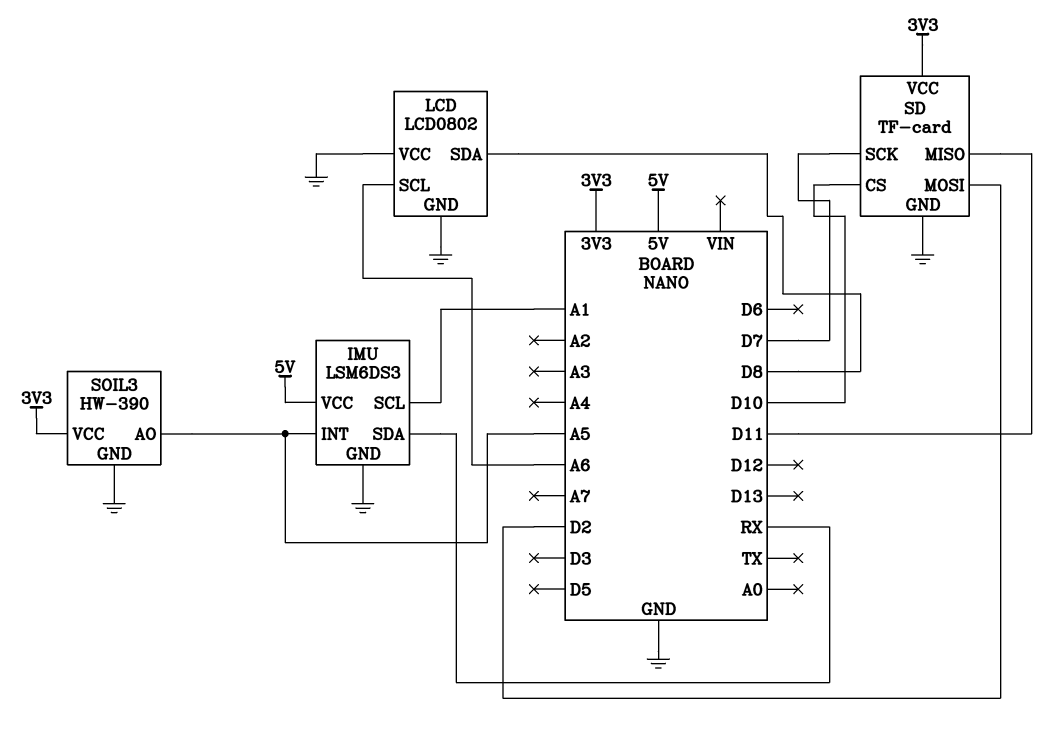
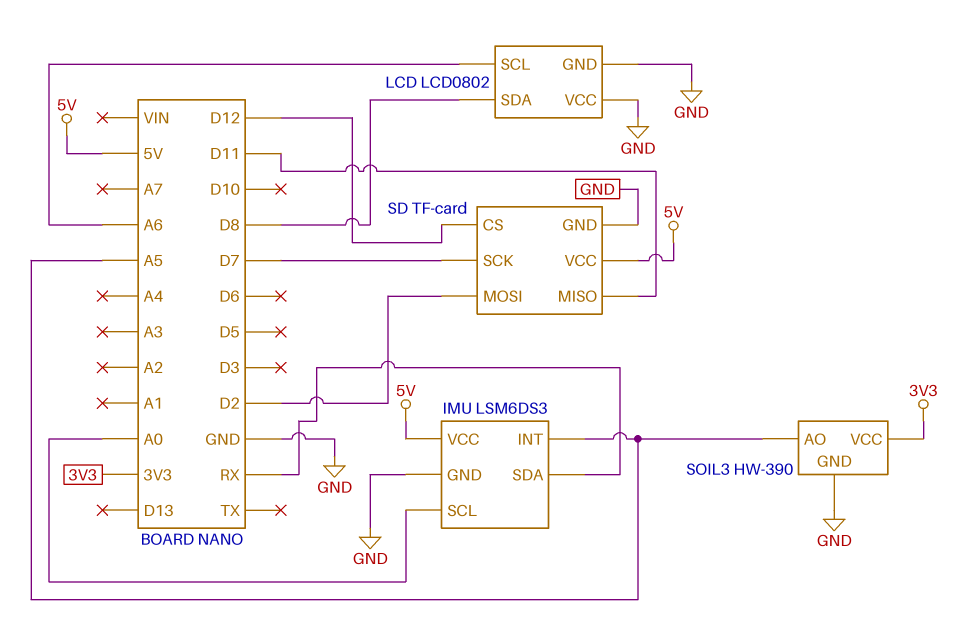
IMU pin SCL: A1 -> A0
SD pin CS: D10 -> D12
SD pin VCC: 3V3 -> 5V

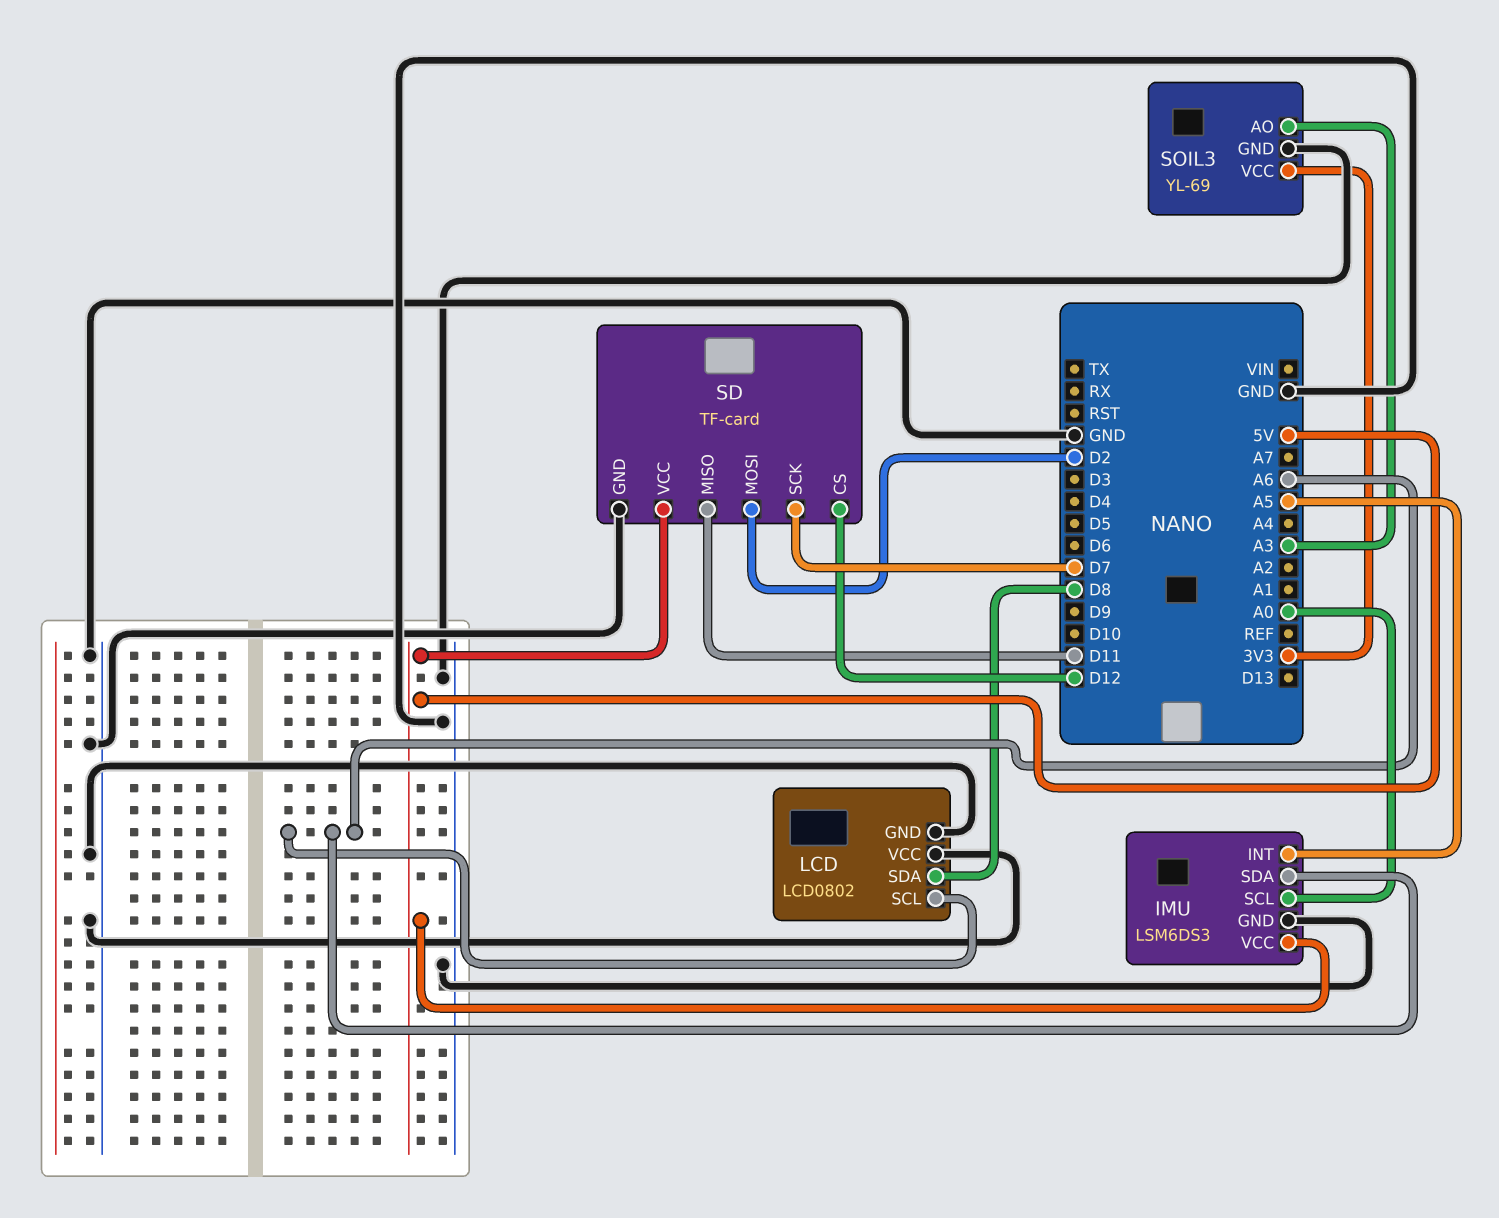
IMU pin SDA: RX -> A6
SOIL3: HW-390 -> YL-69
SOIL3 pin AO: A5 -> A3

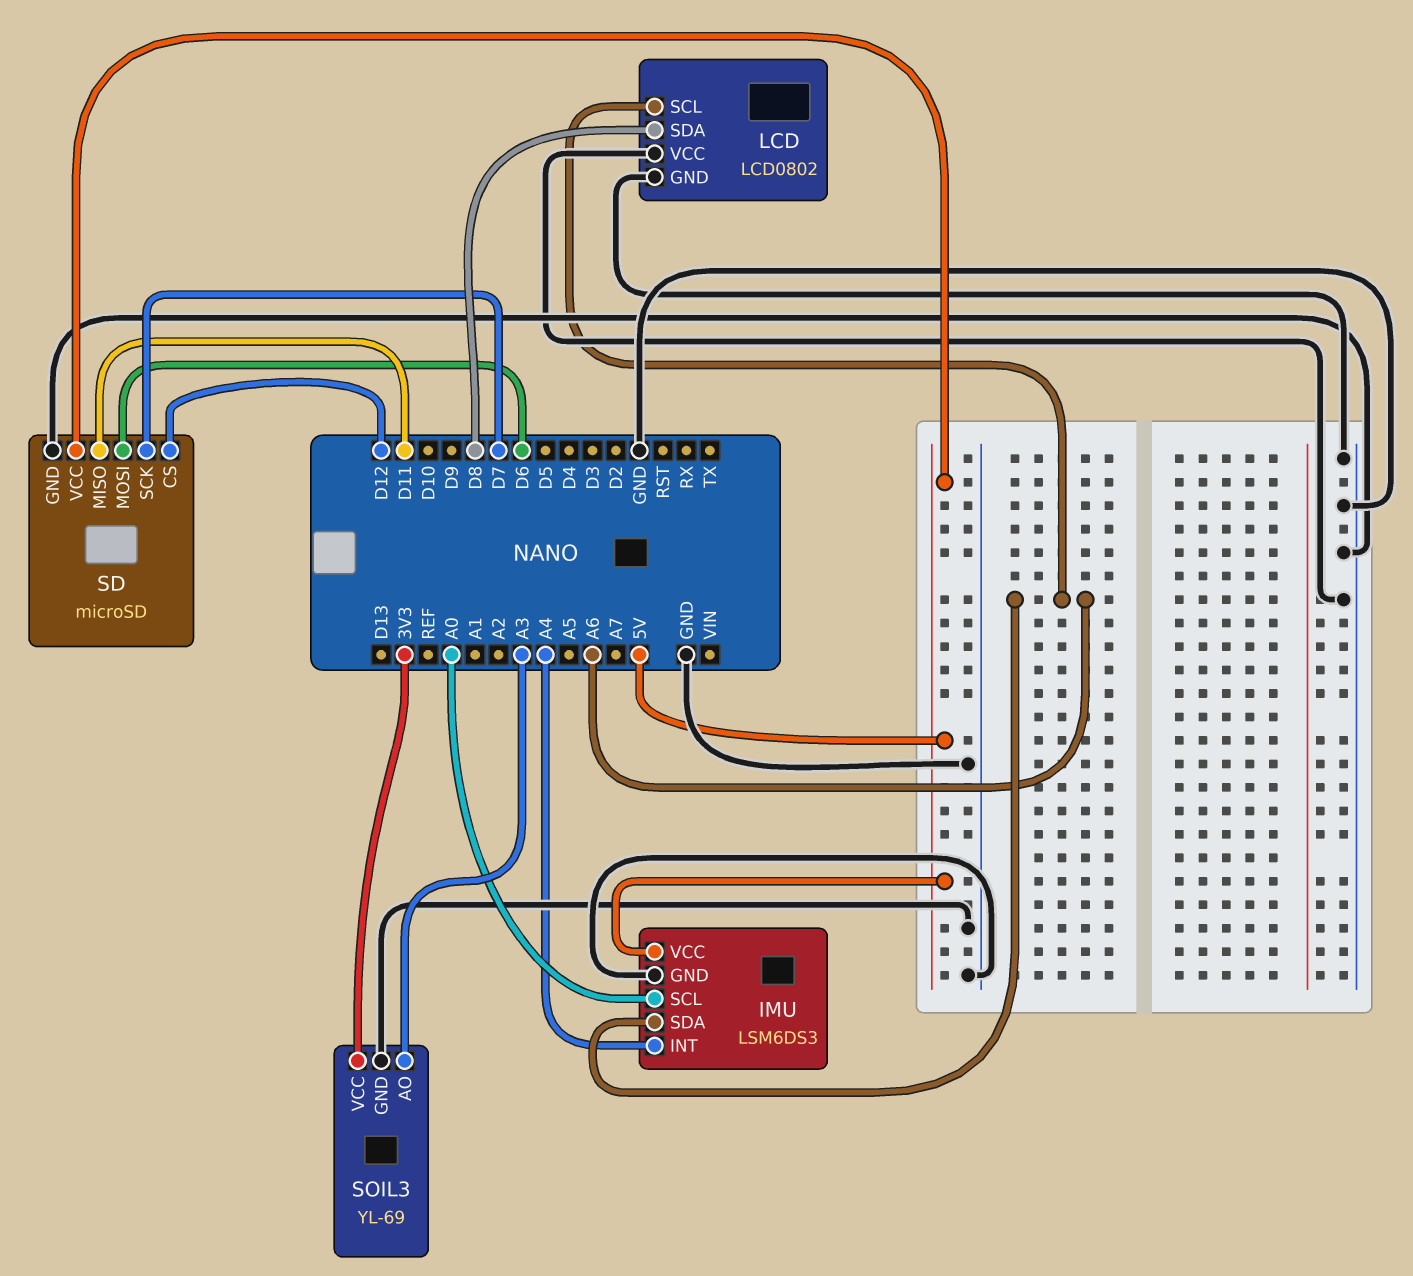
IMU pin INT: A5 -> A4
SD: TF-card -> microSD
SD pin MOSI: D2 -> D6

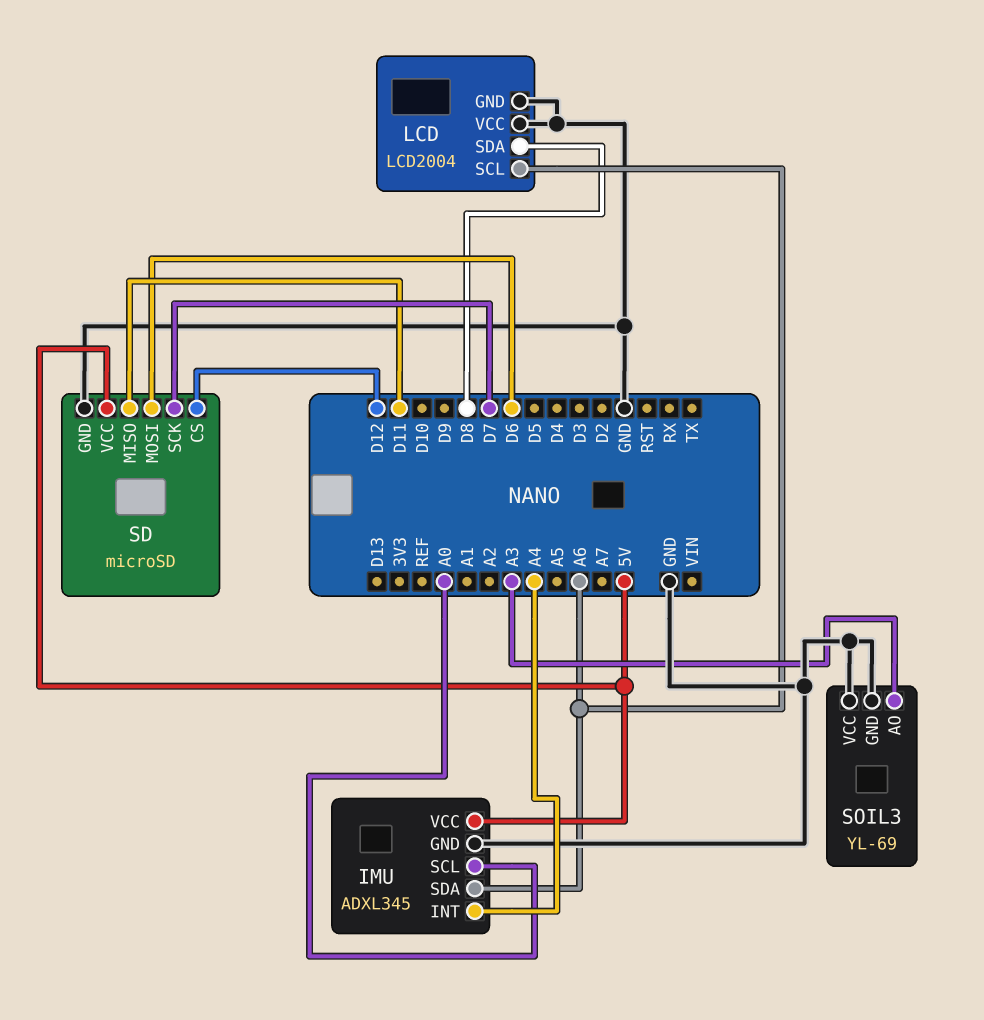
IMU: LSM6DS3 -> ADXL345
LCD: LCD0802 -> LCD2004
SOIL3 pin VCC: 3V3 -> GND

